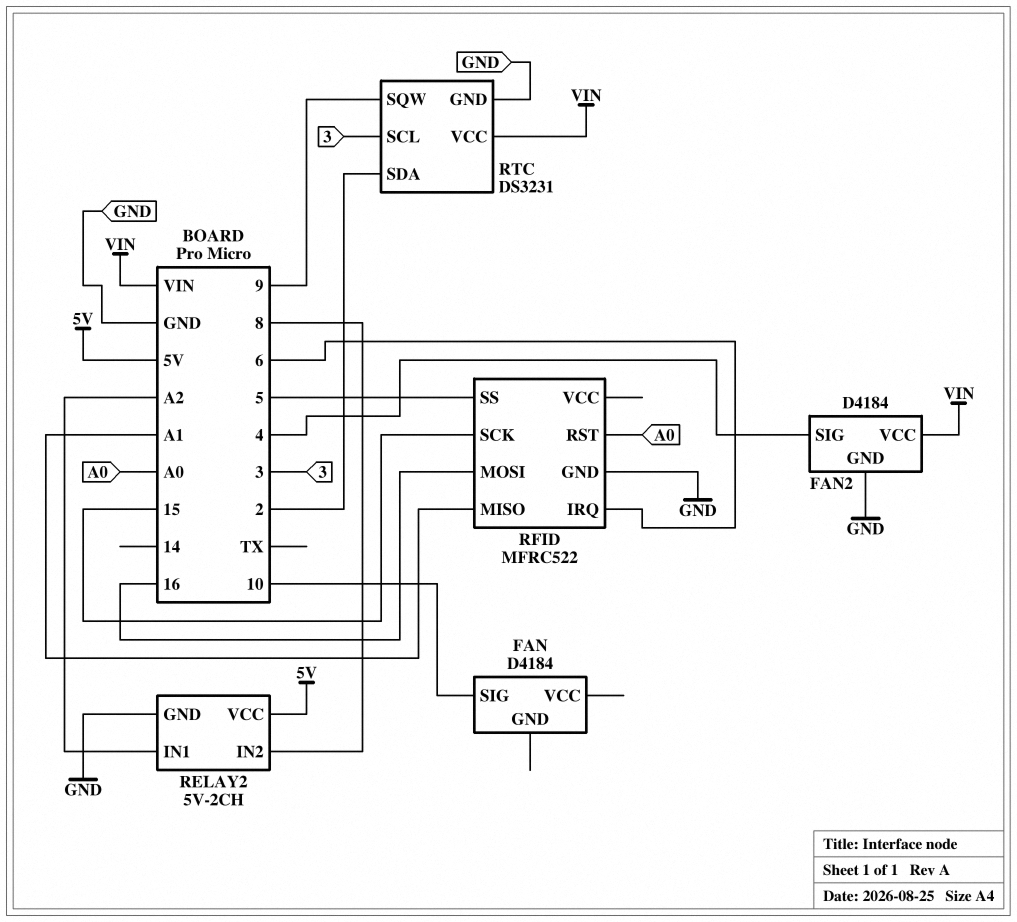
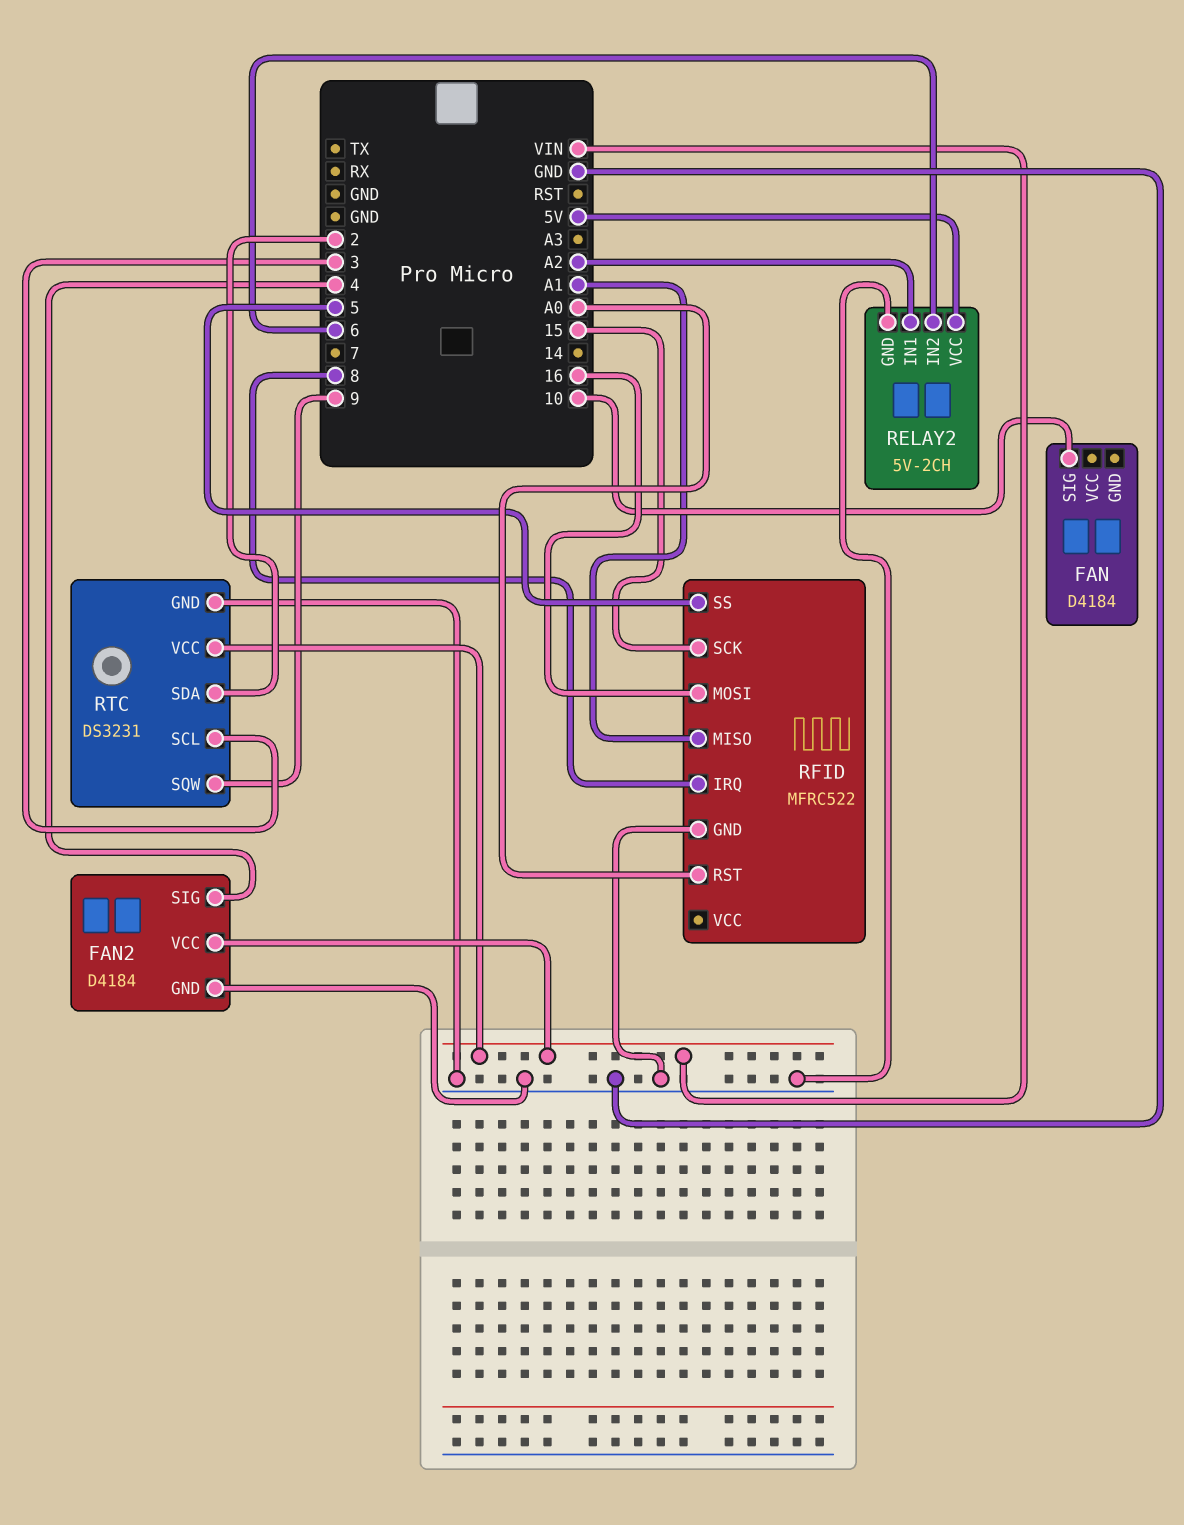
RELAY2 pin IN2: 8 -> 6
RFID pin IRQ: 6 -> 8

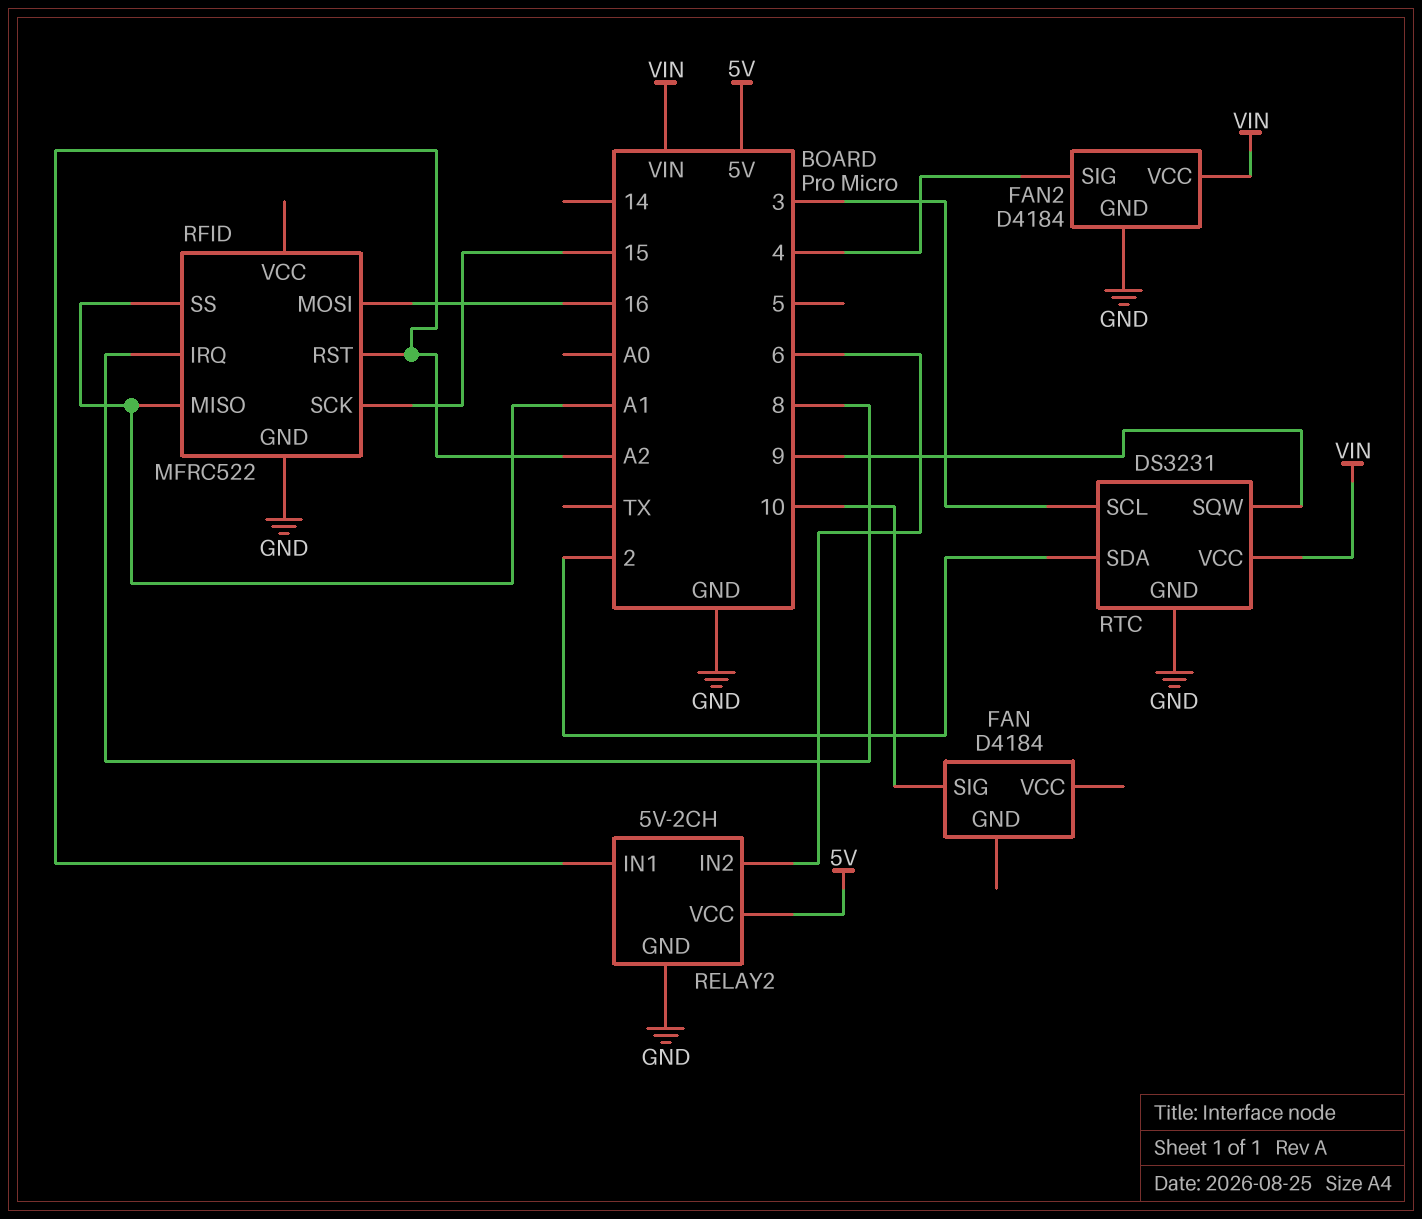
RFID pin RST: A0 -> A2
RFID pin SS: 5 -> A1

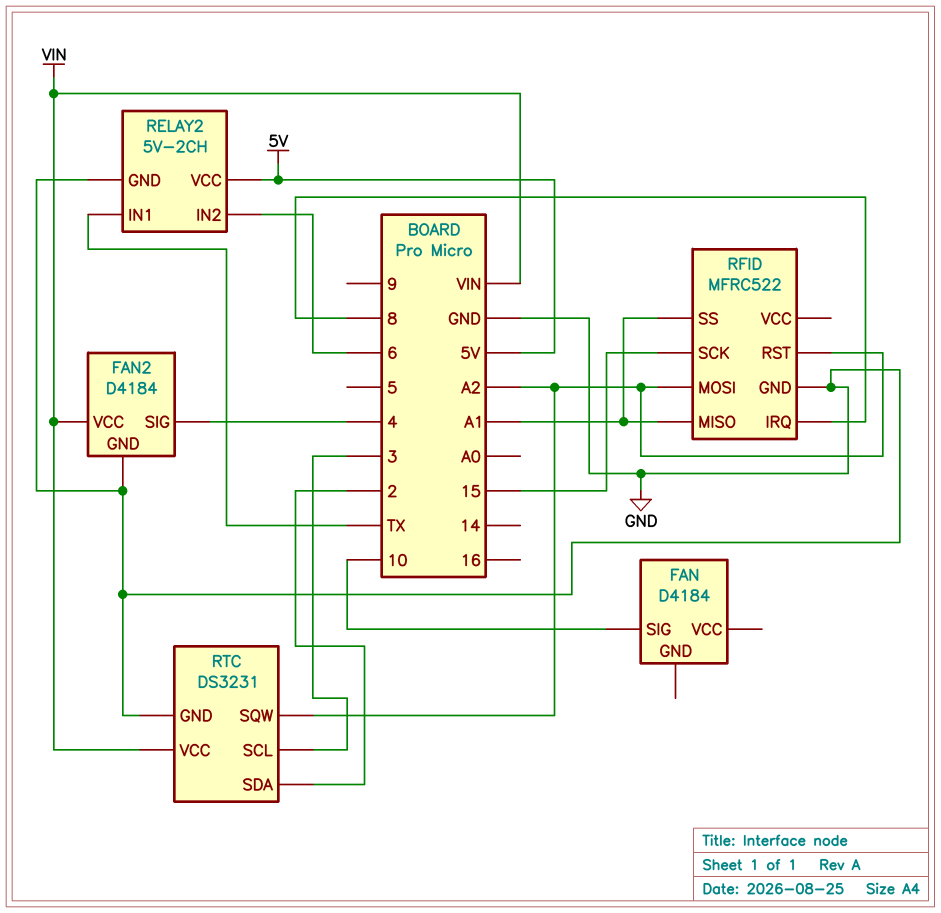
RELAY2 pin IN1: A2 -> TX
RFID pin MOSI: 16 -> A2
RTC pin SQW: 9 -> A2

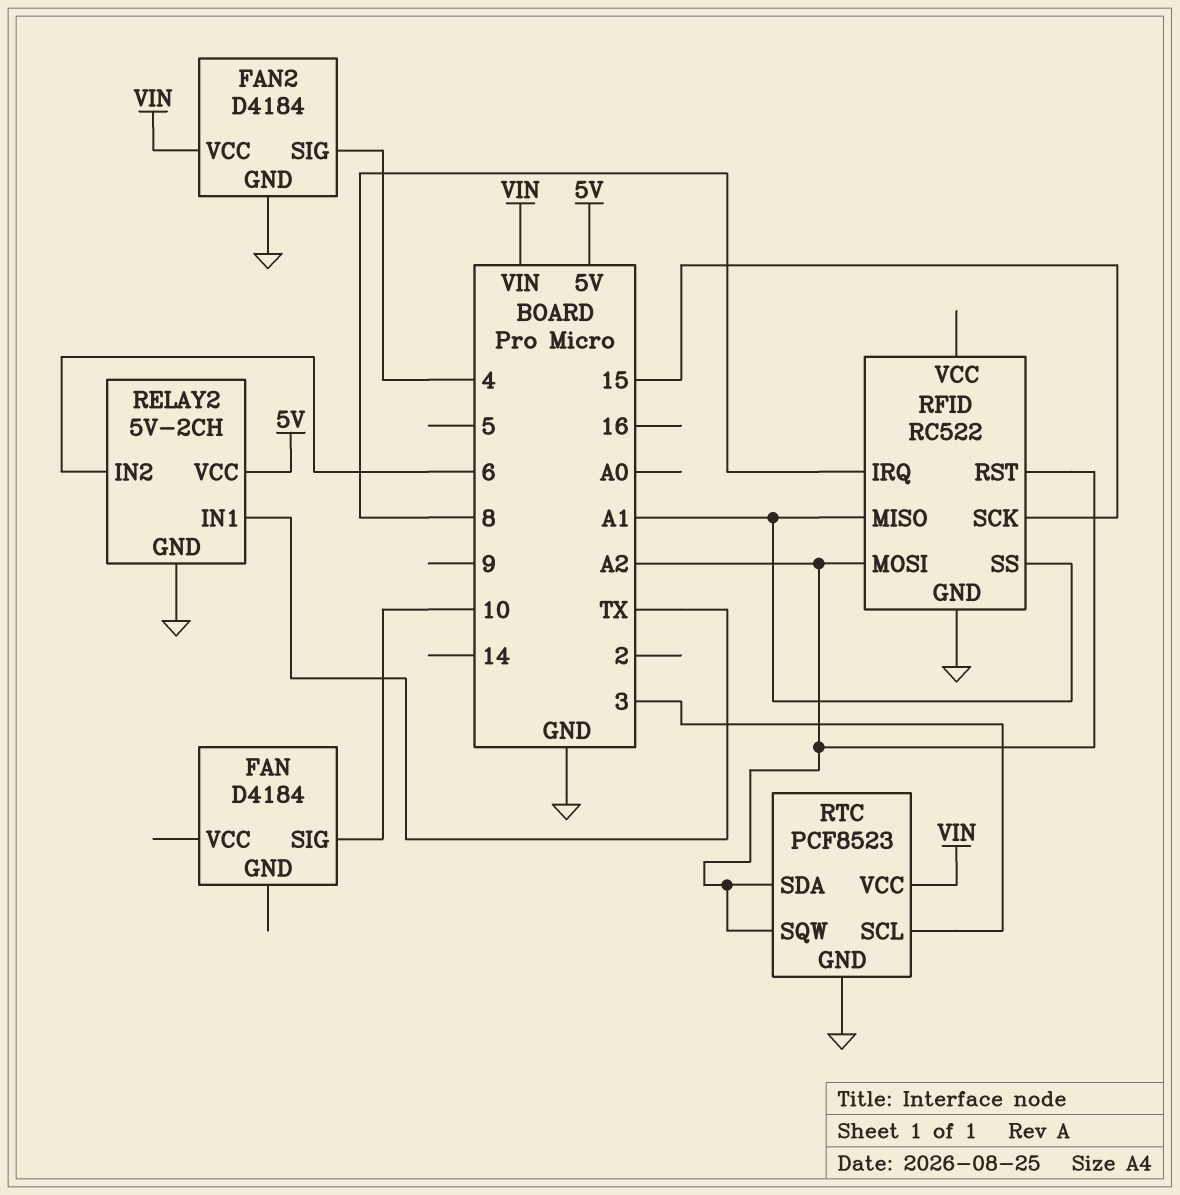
RFID: MFRC522 -> RC522
RTC: DS3231 -> PCF8523
RTC pin SDA: 2 -> A2

